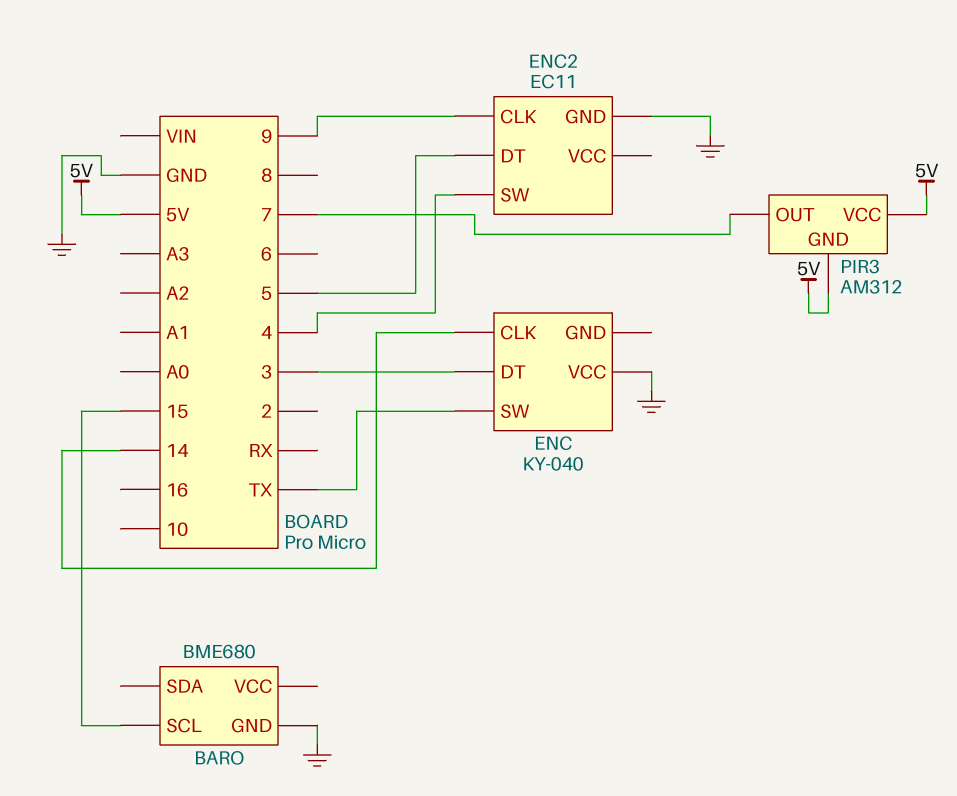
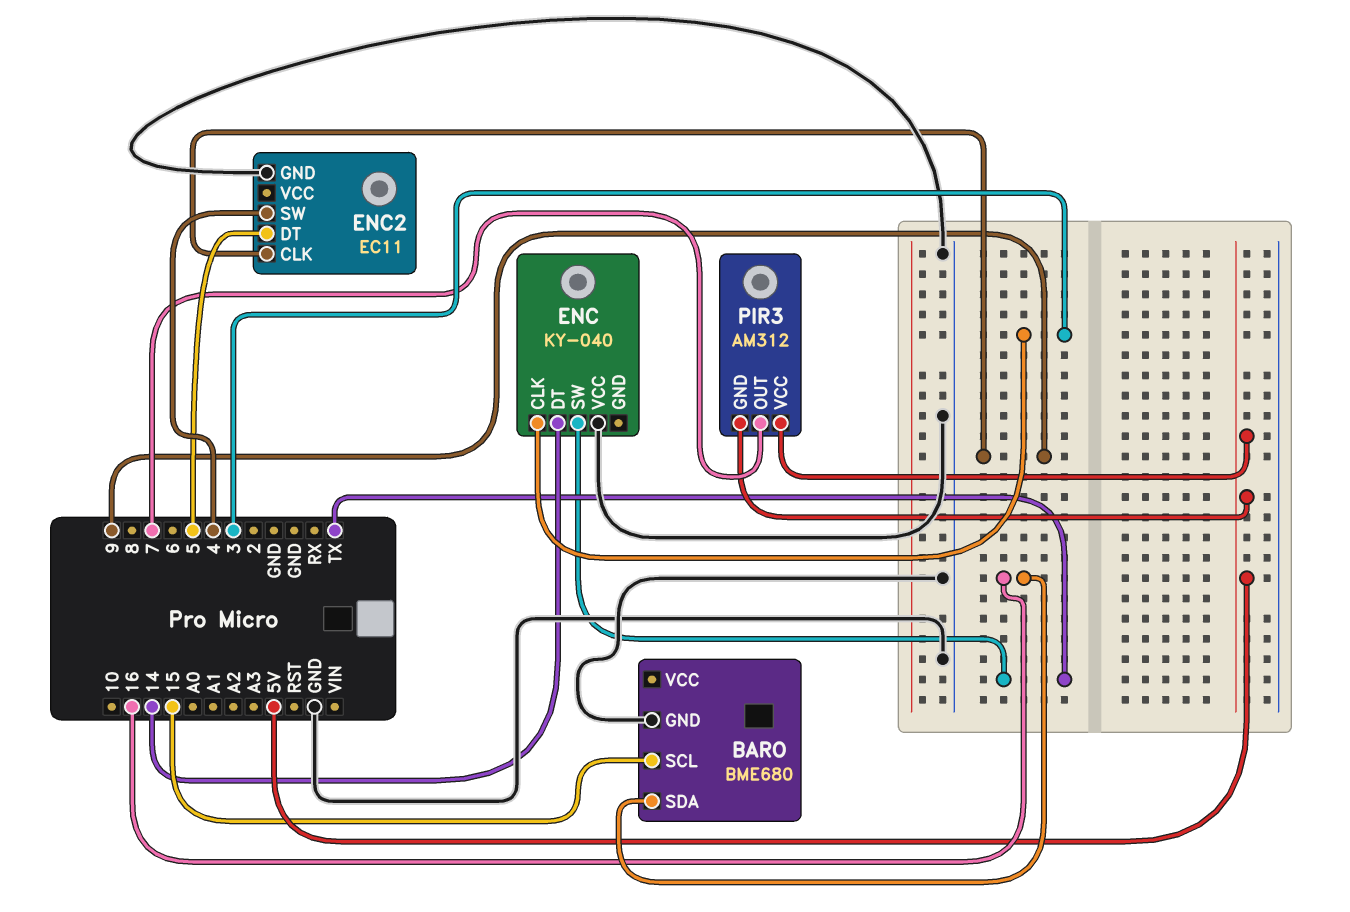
BARO pin SDA: none -> 16
ENC pin CLK: 14 -> 3
ENC pin DT: 3 -> 14

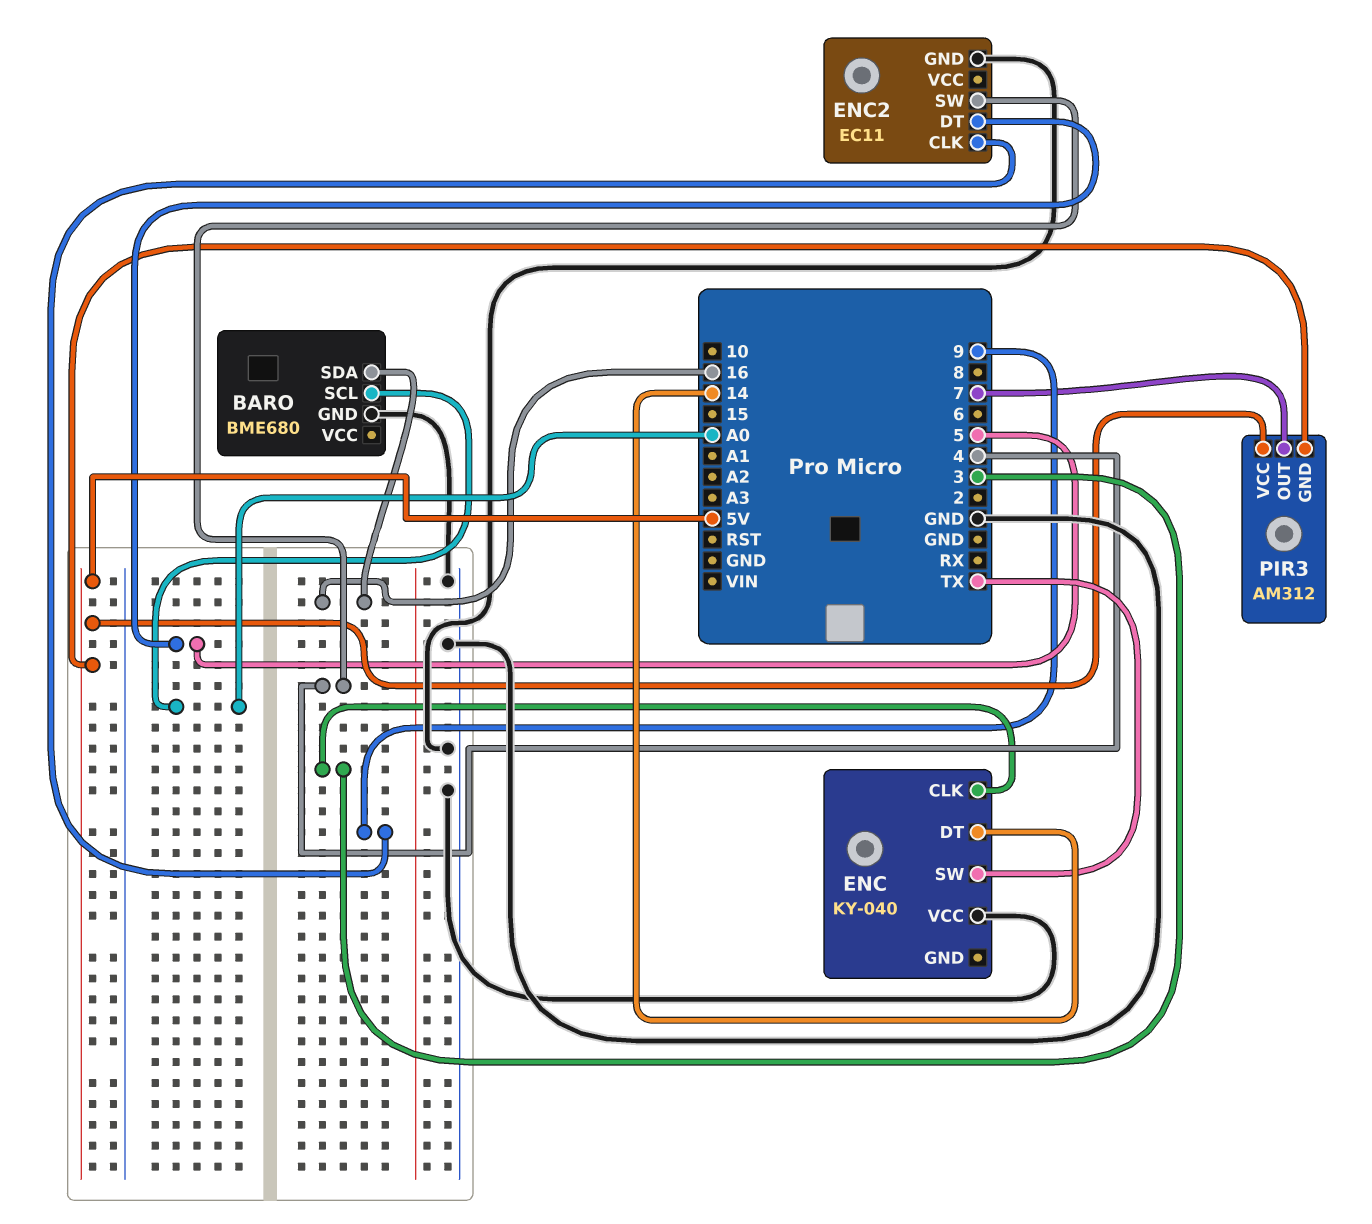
BARO pin SCL: 15 -> A0

